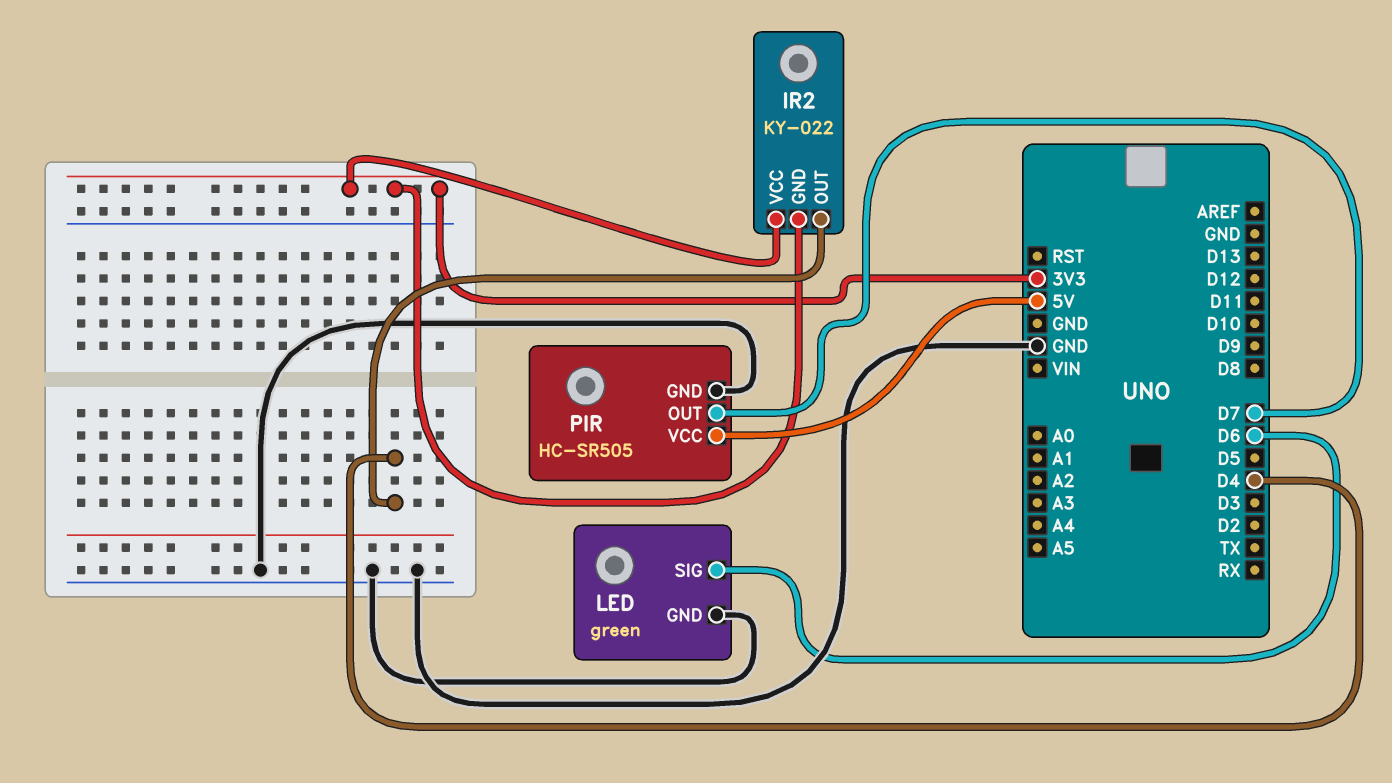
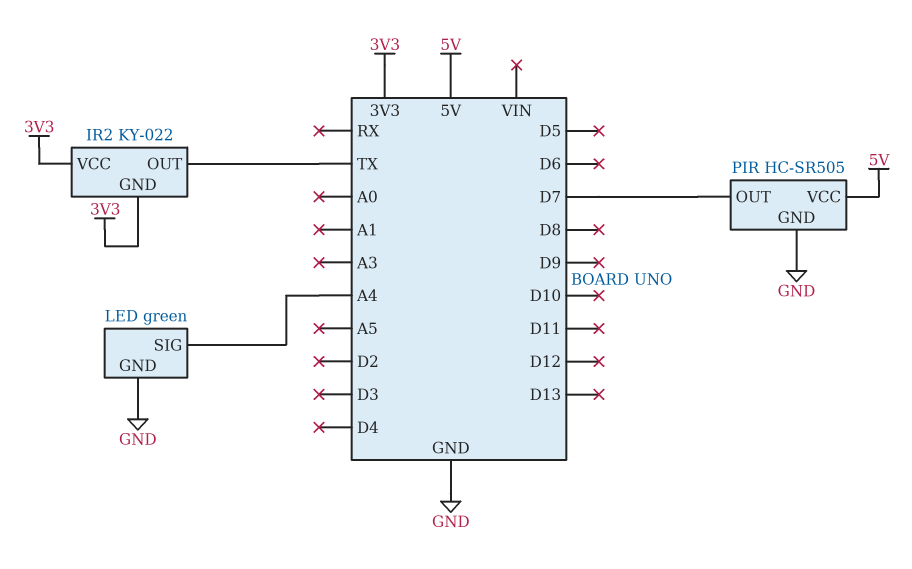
IR2 pin OUT: D4 -> TX
LED pin SIG: D6 -> A4

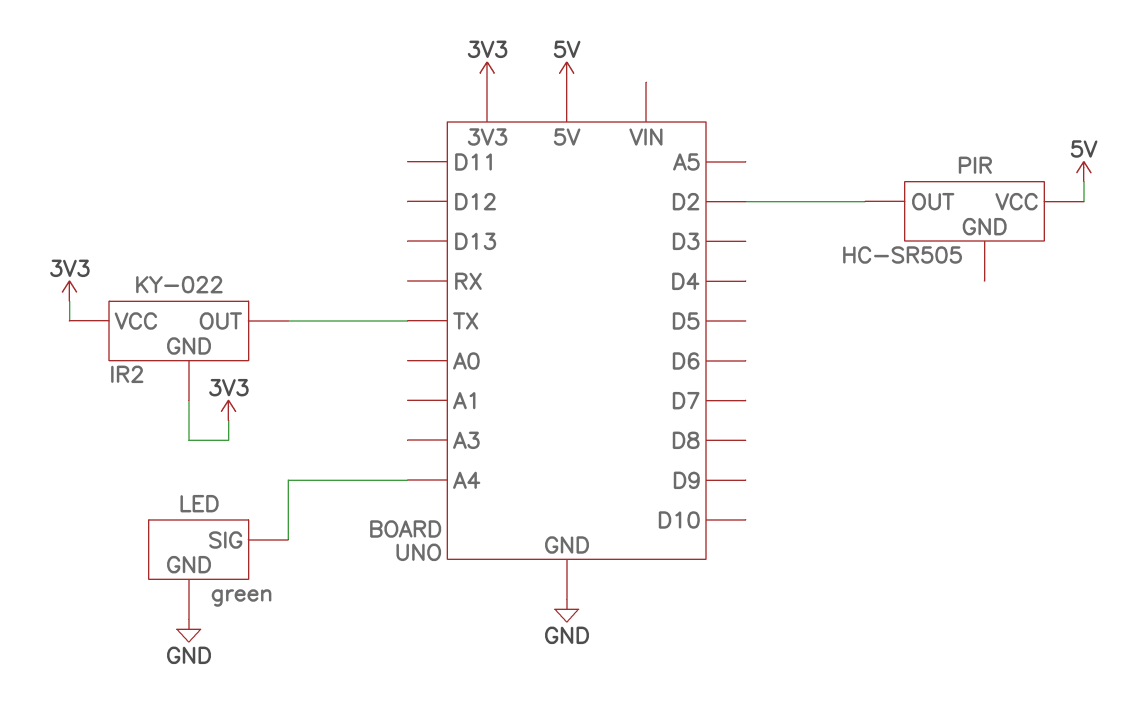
PIR pin GND: GND -> none
PIR pin OUT: D7 -> D2

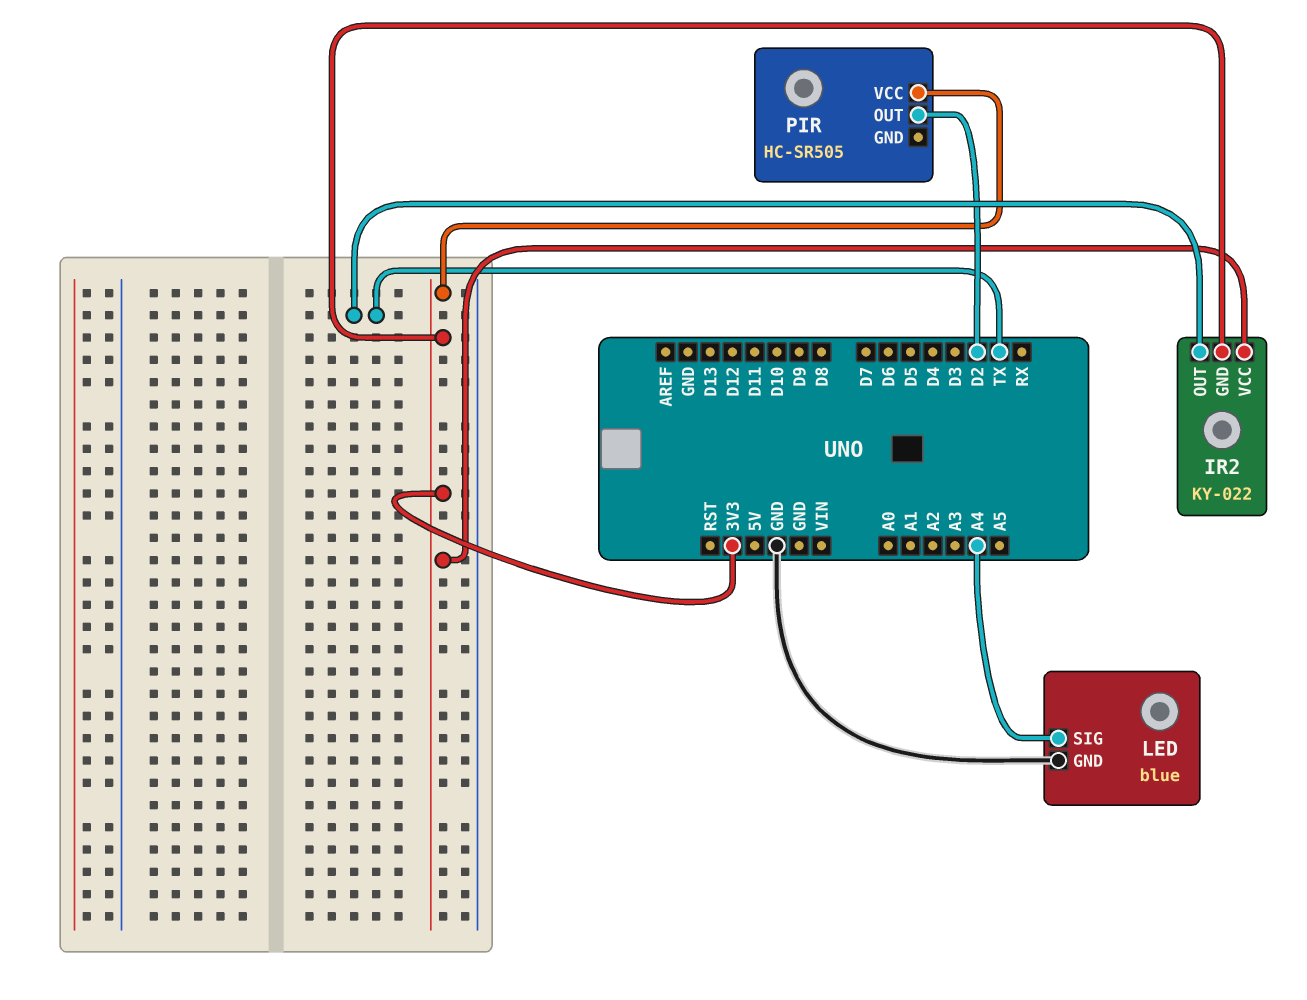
LED: green -> blue
PIR pin VCC: 5V -> 3V3

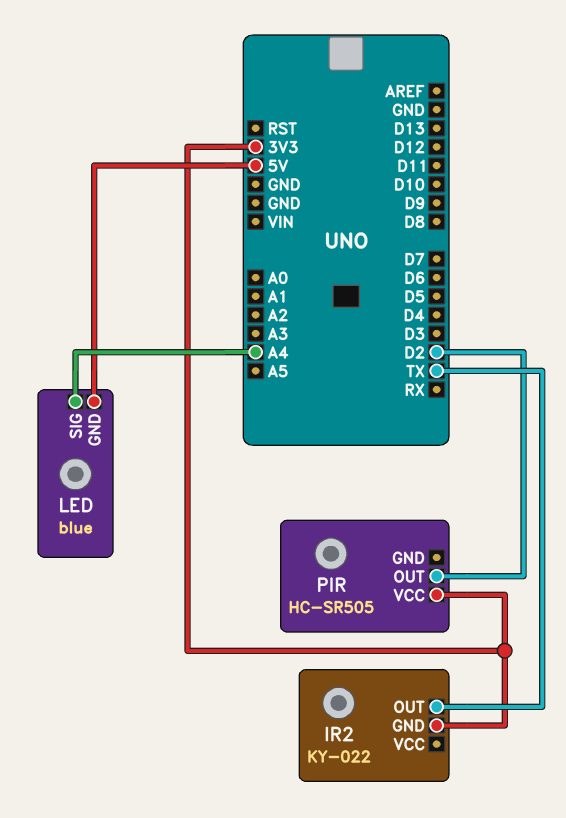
IR2 pin VCC: 3V3 -> none
LED pin GND: GND -> 5V

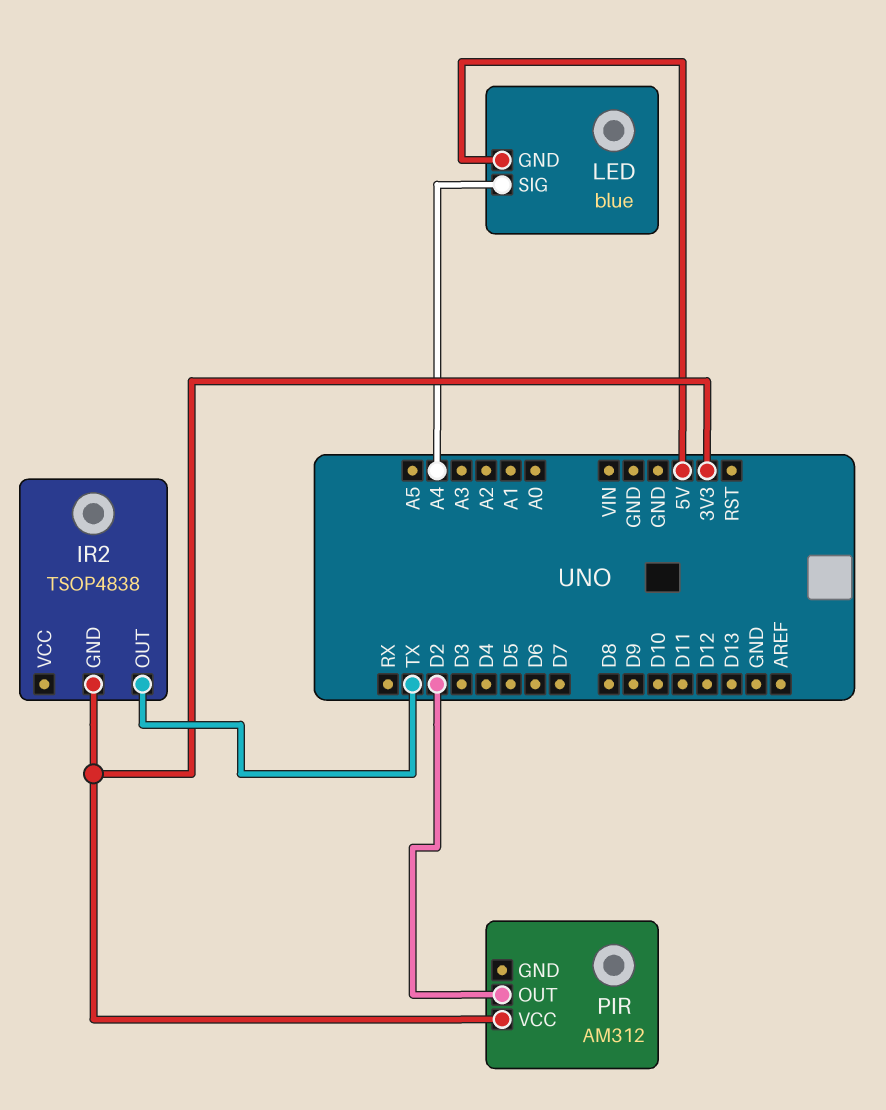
IR2: KY-022 -> TSOP4838
PIR: HC-SR505 -> AM312

